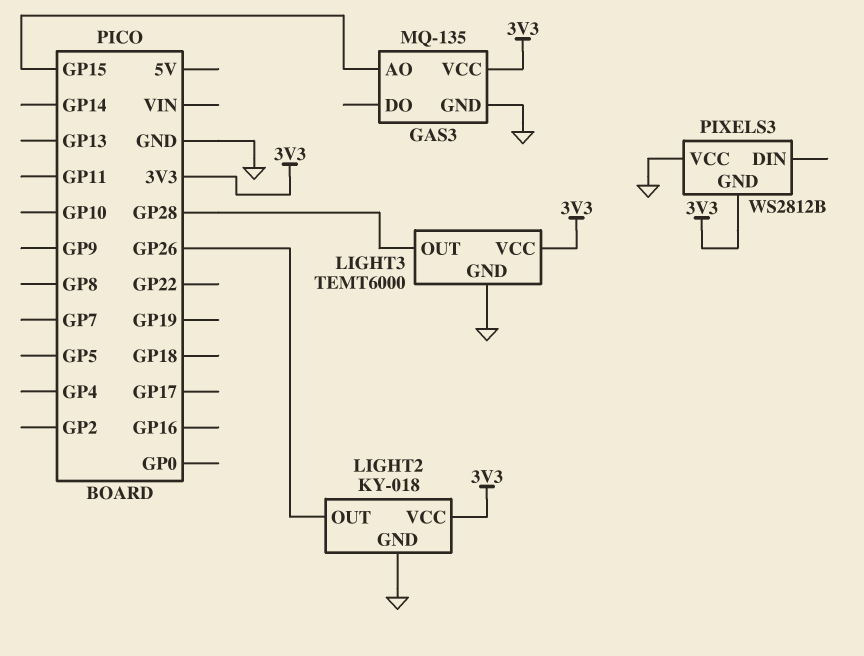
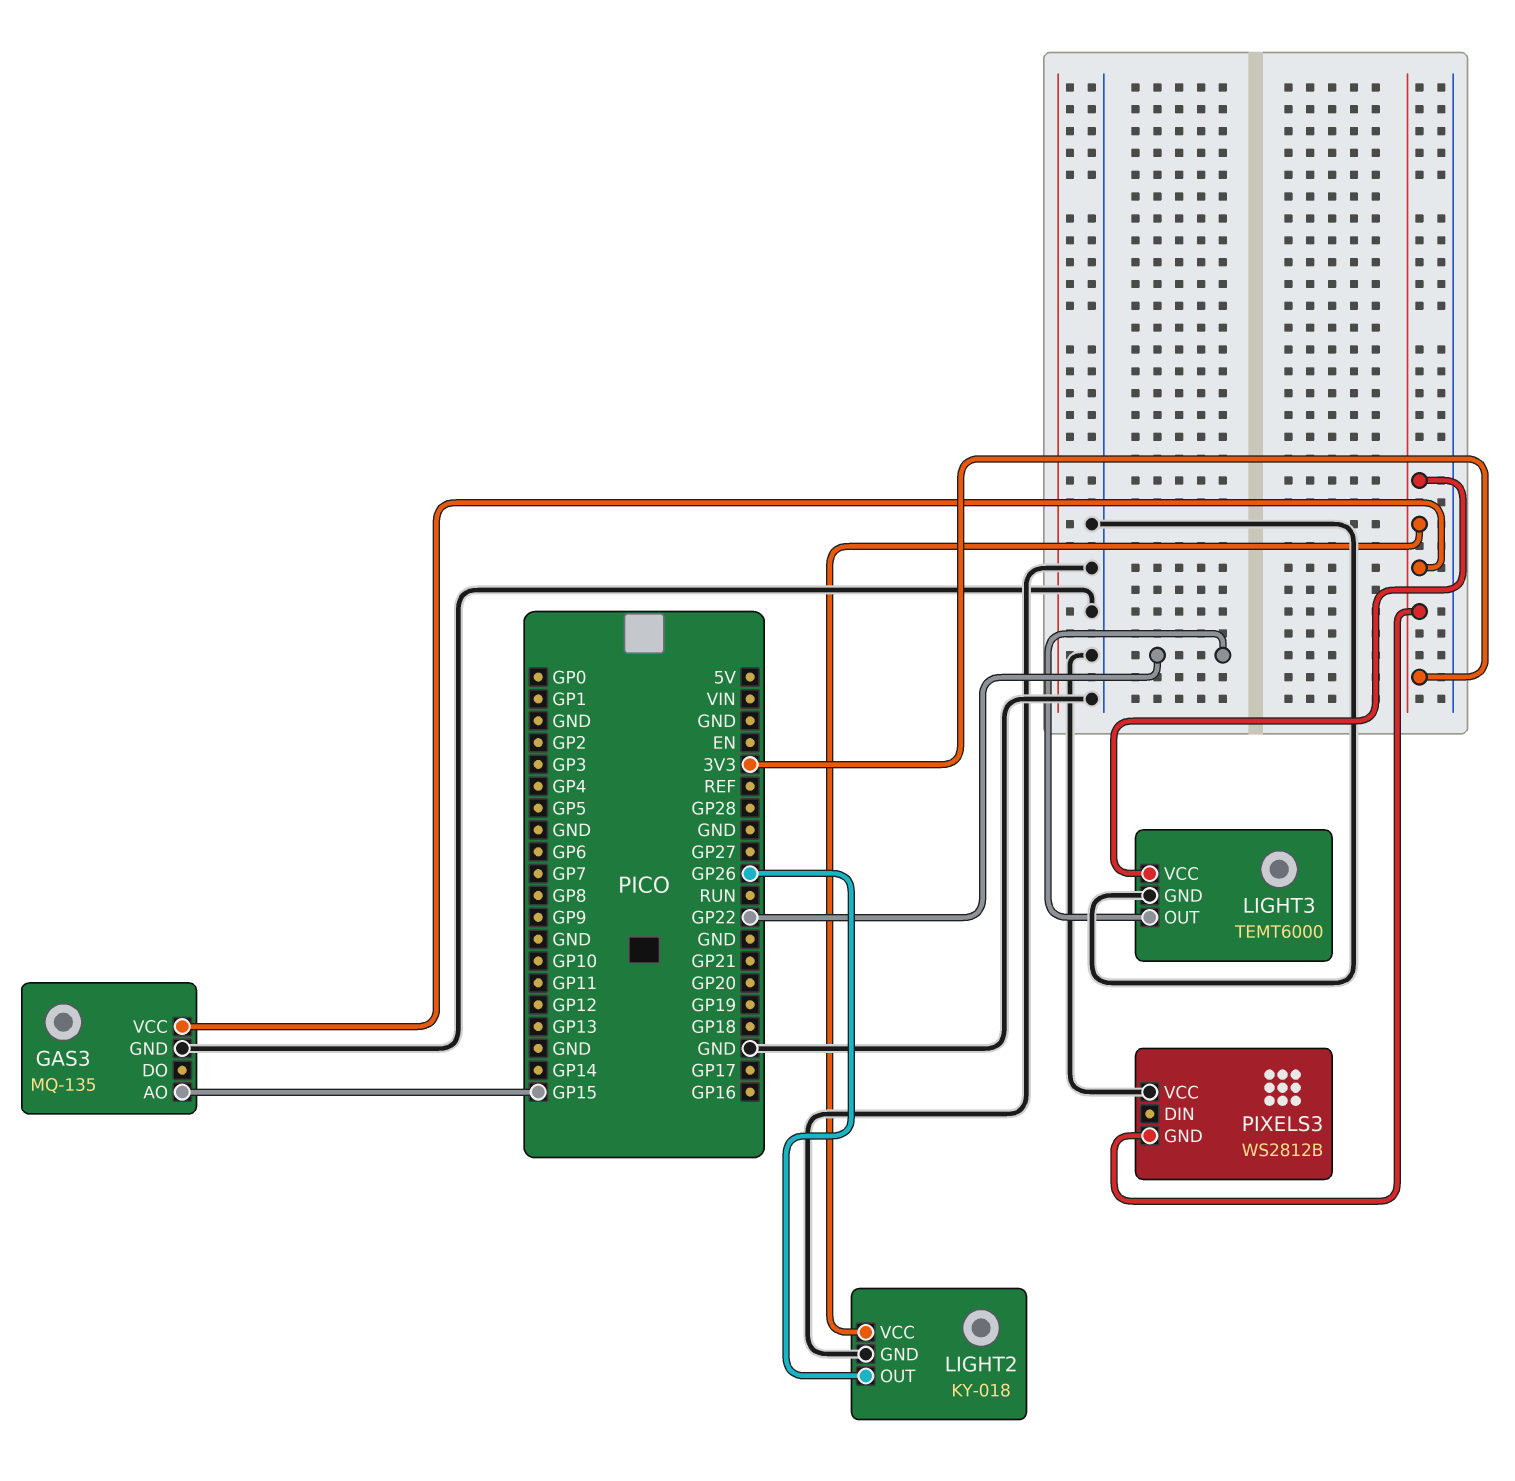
LIGHT3 pin OUT: GP28 -> GP22

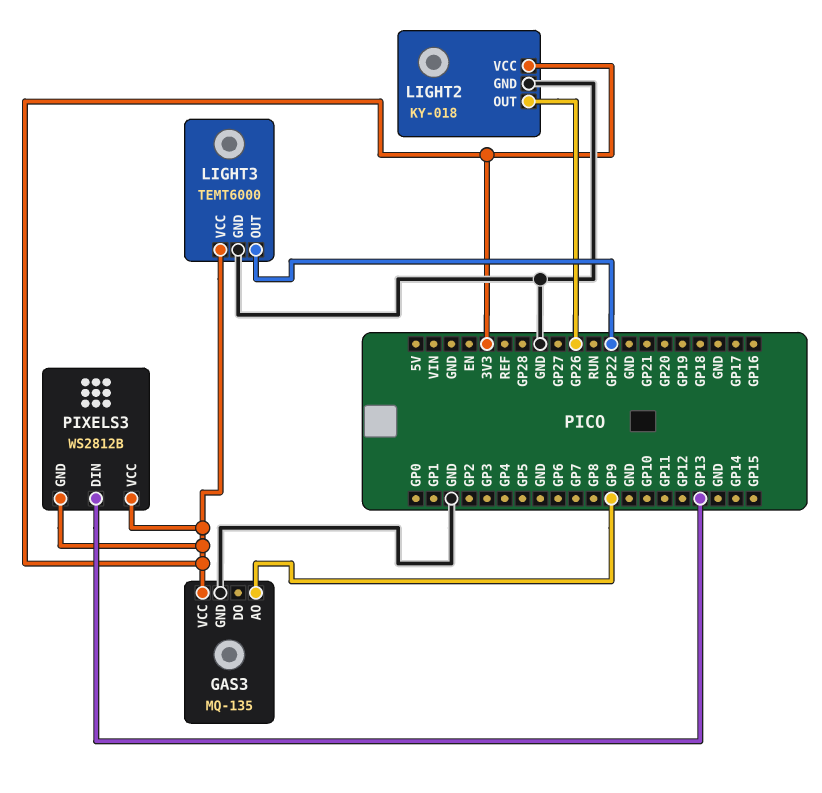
GAS3 pin AO: GP15 -> GP9
PIXELS3 pin DIN: none -> GP13
PIXELS3 pin VCC: GND -> 3V3

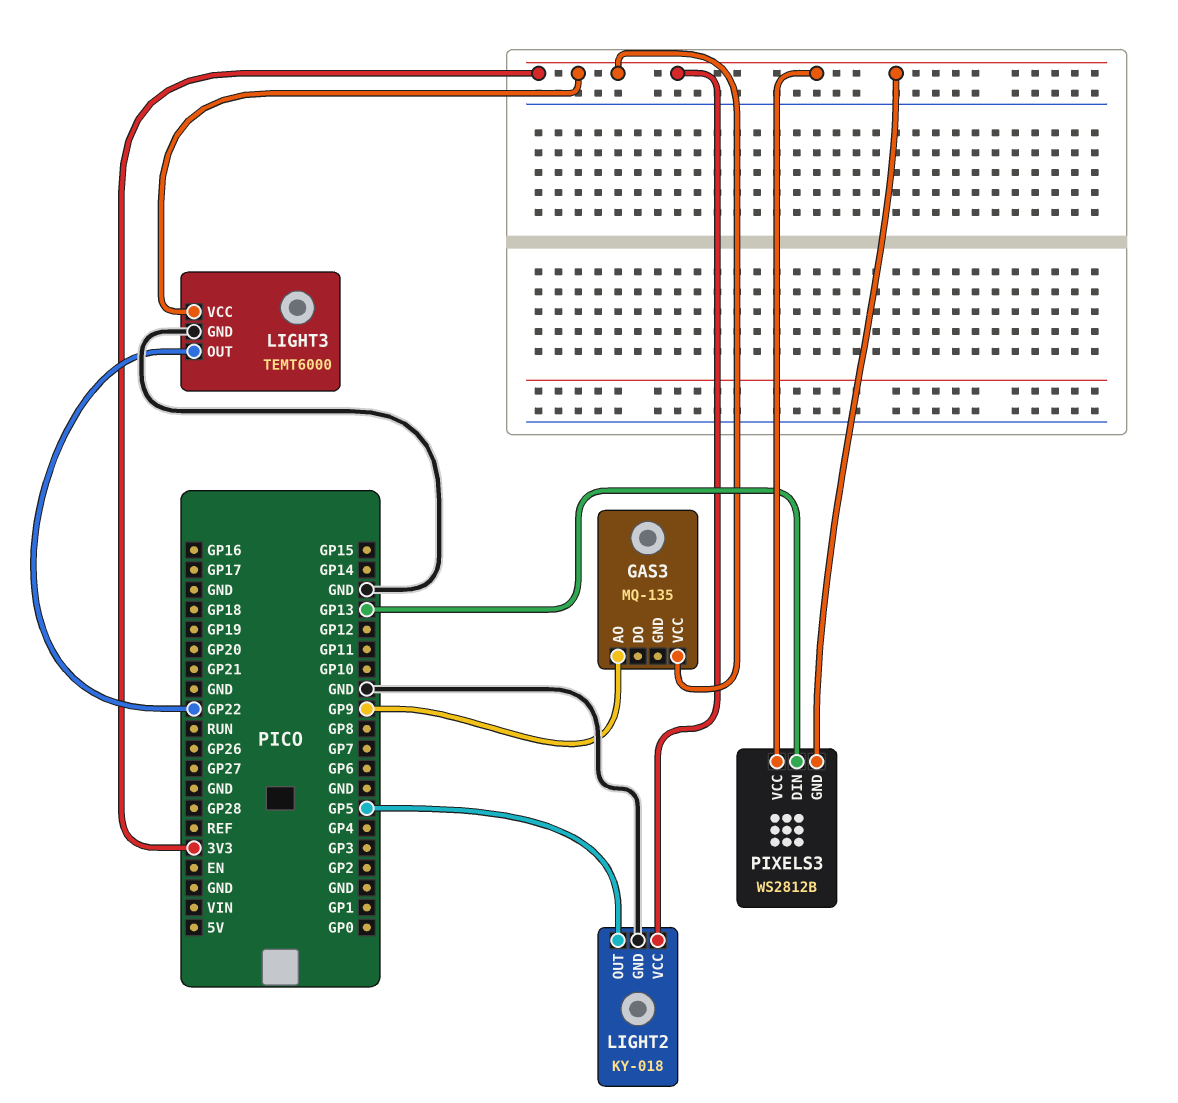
GAS3 pin GND: GND -> none
LIGHT2 pin OUT: GP26 -> GP5

